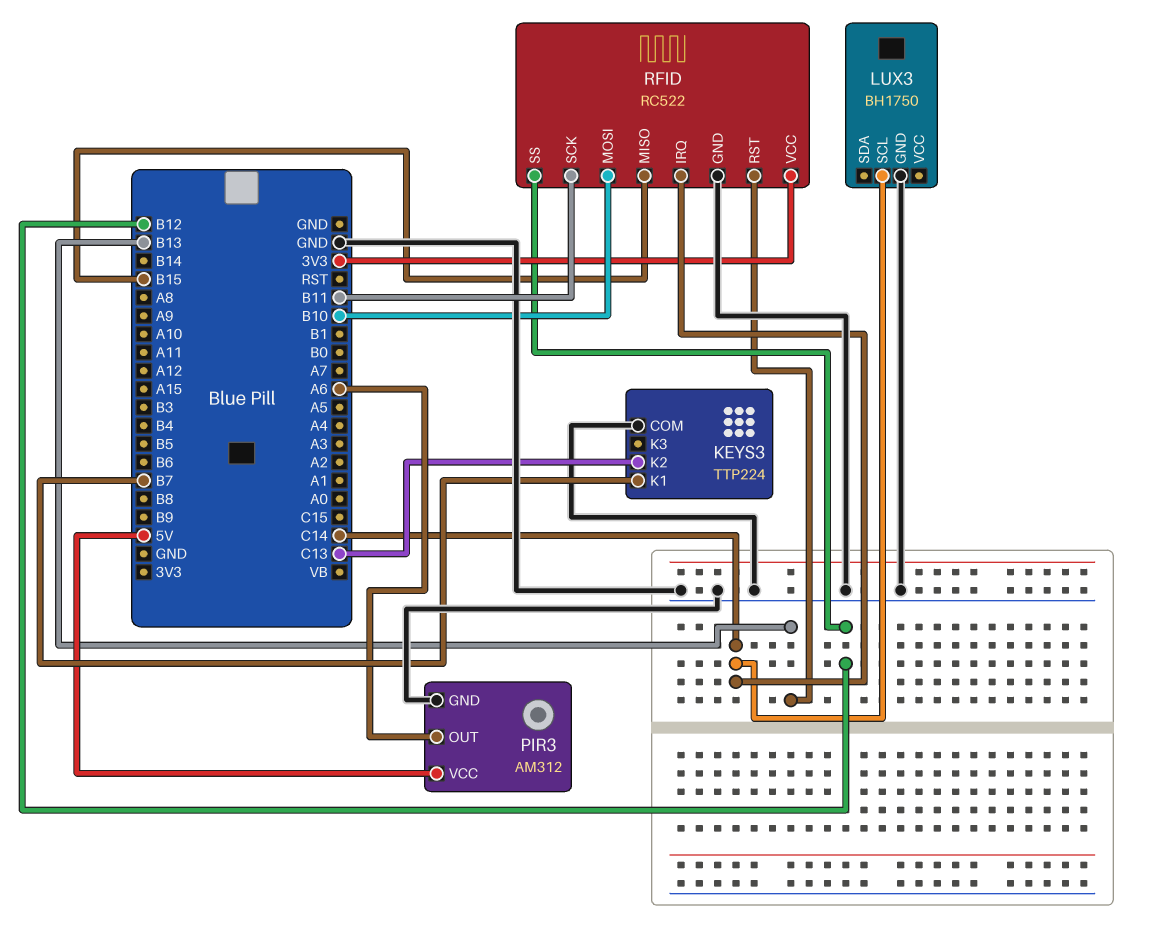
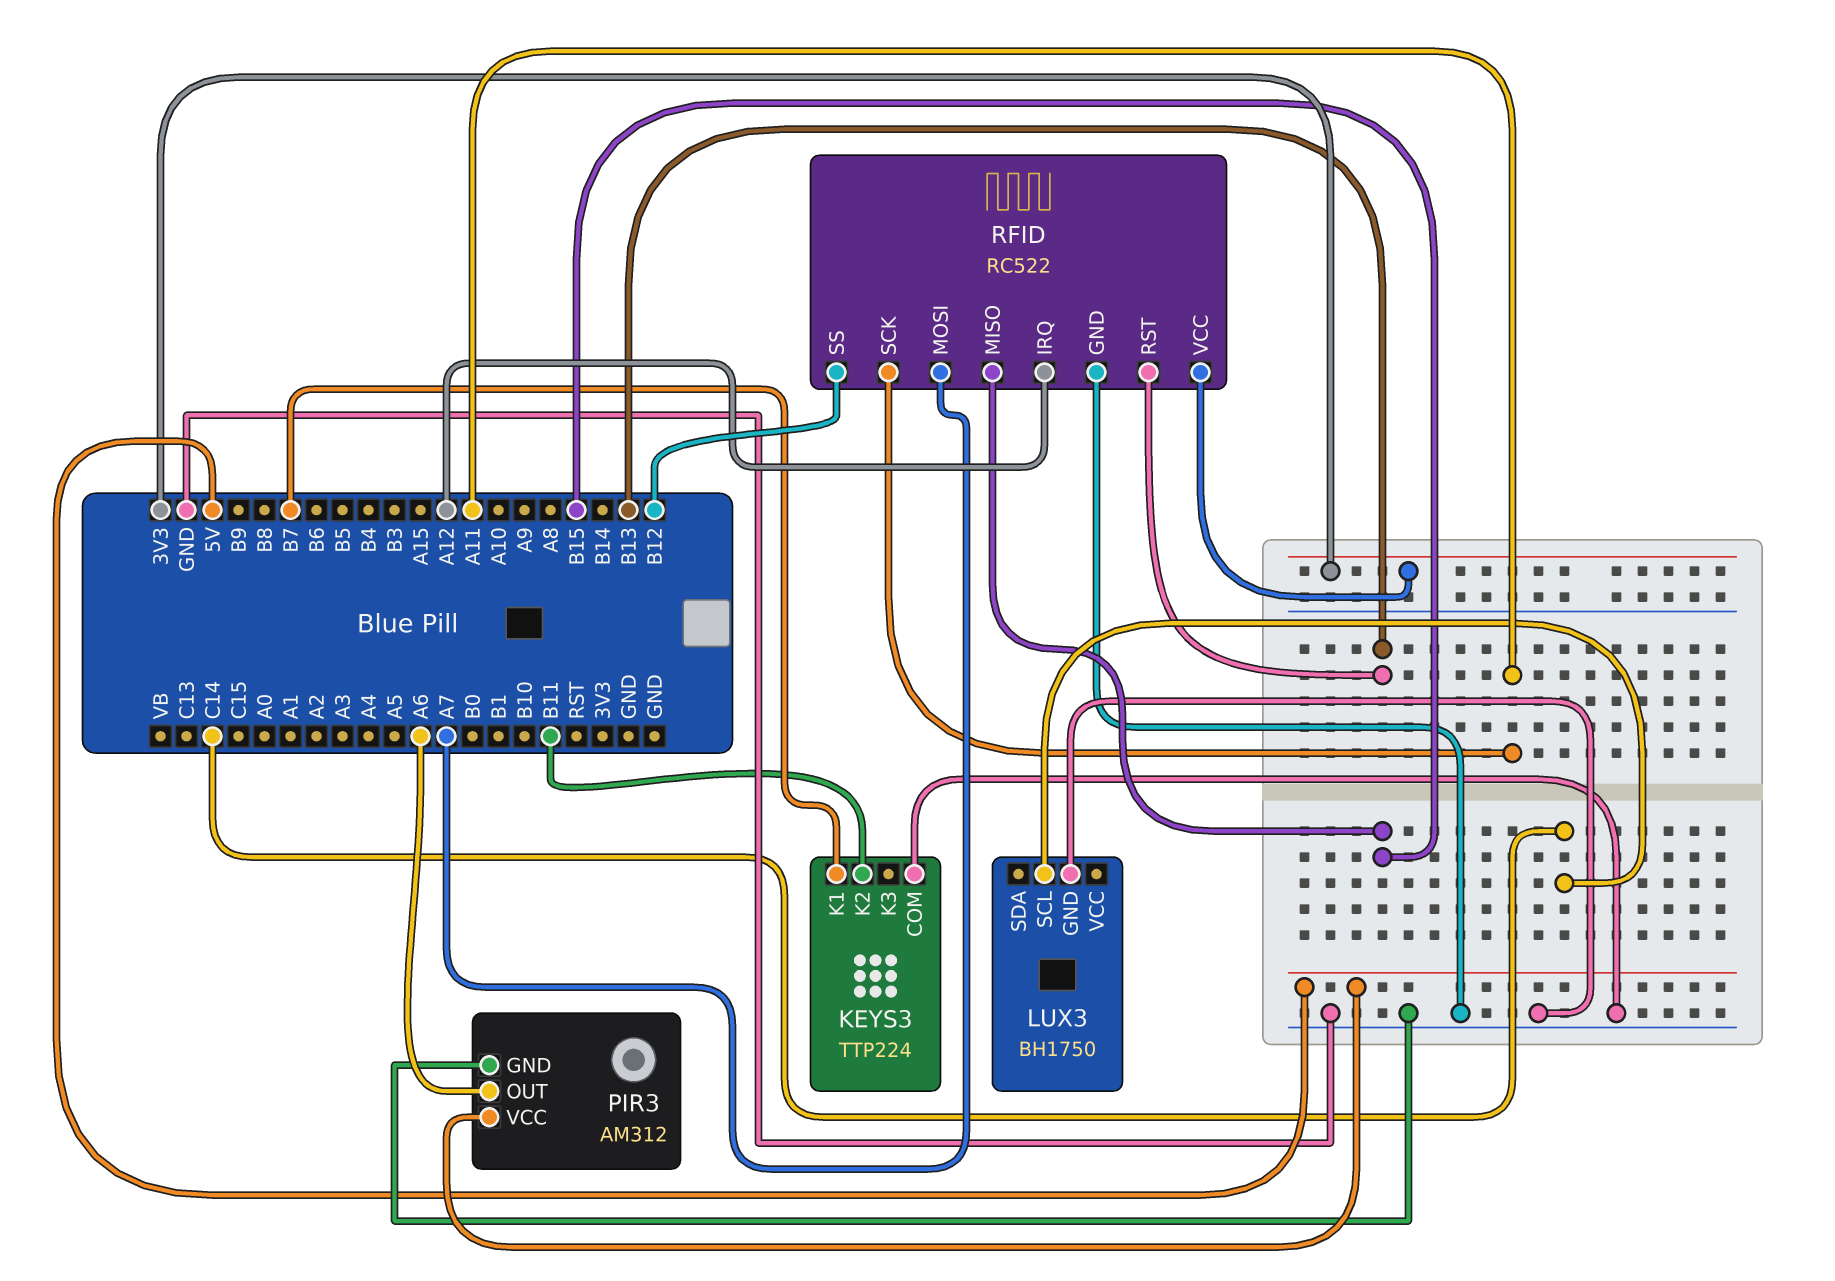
KEYS3 pin K2: C13 -> B11
RFID pin IRQ: C14 -> A12
RFID pin MOSI: B10 -> A7
RFID pin SCK: B11 -> A11

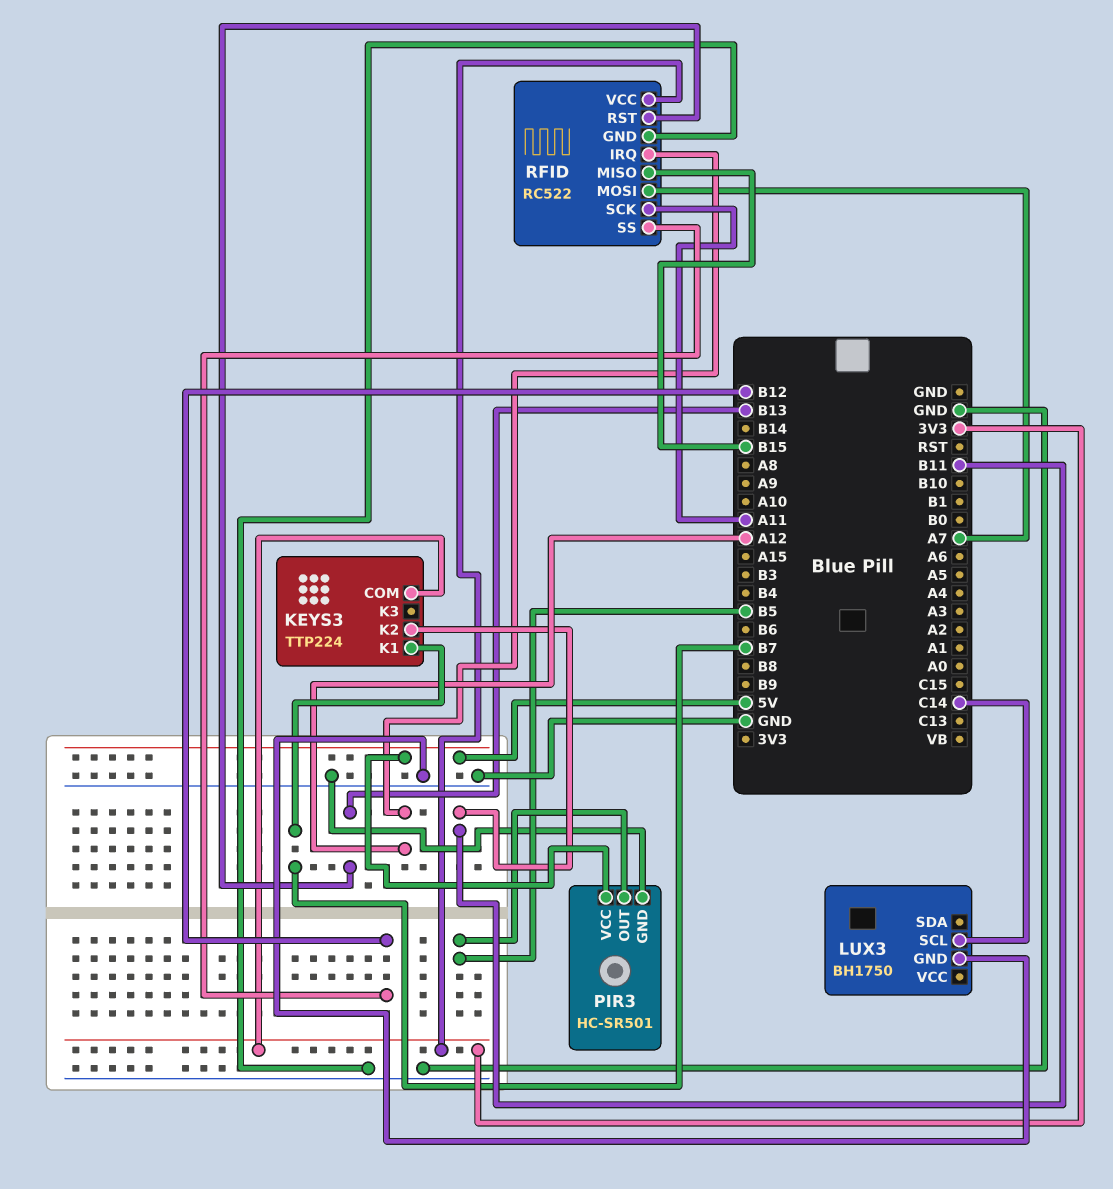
KEYS3 pin COM: GND -> 3V3
PIR3: AM312 -> HC-SR501
PIR3 pin OUT: A6 -> B5

